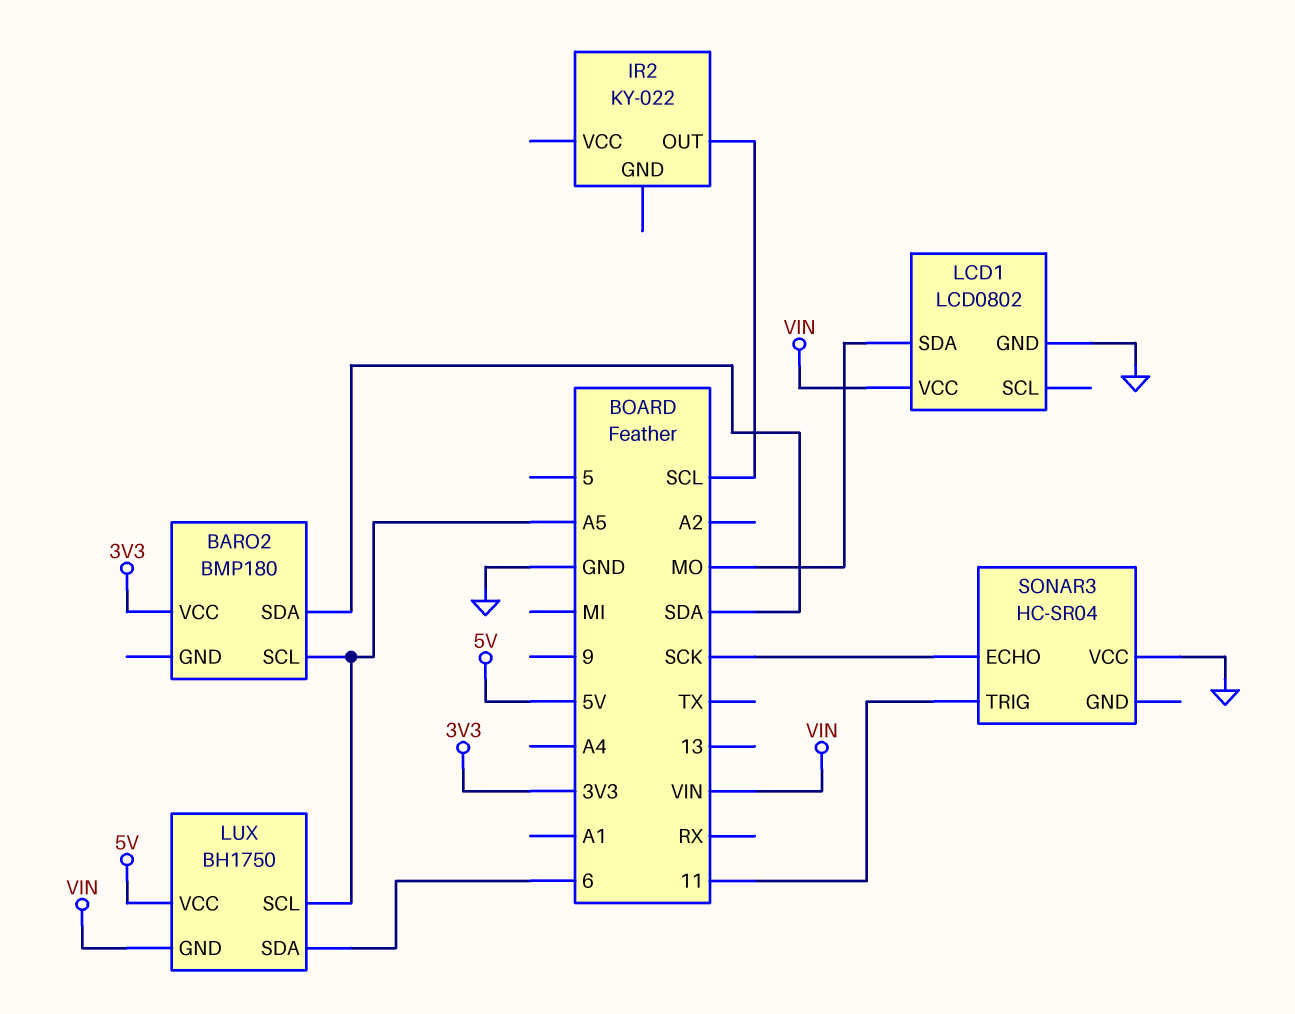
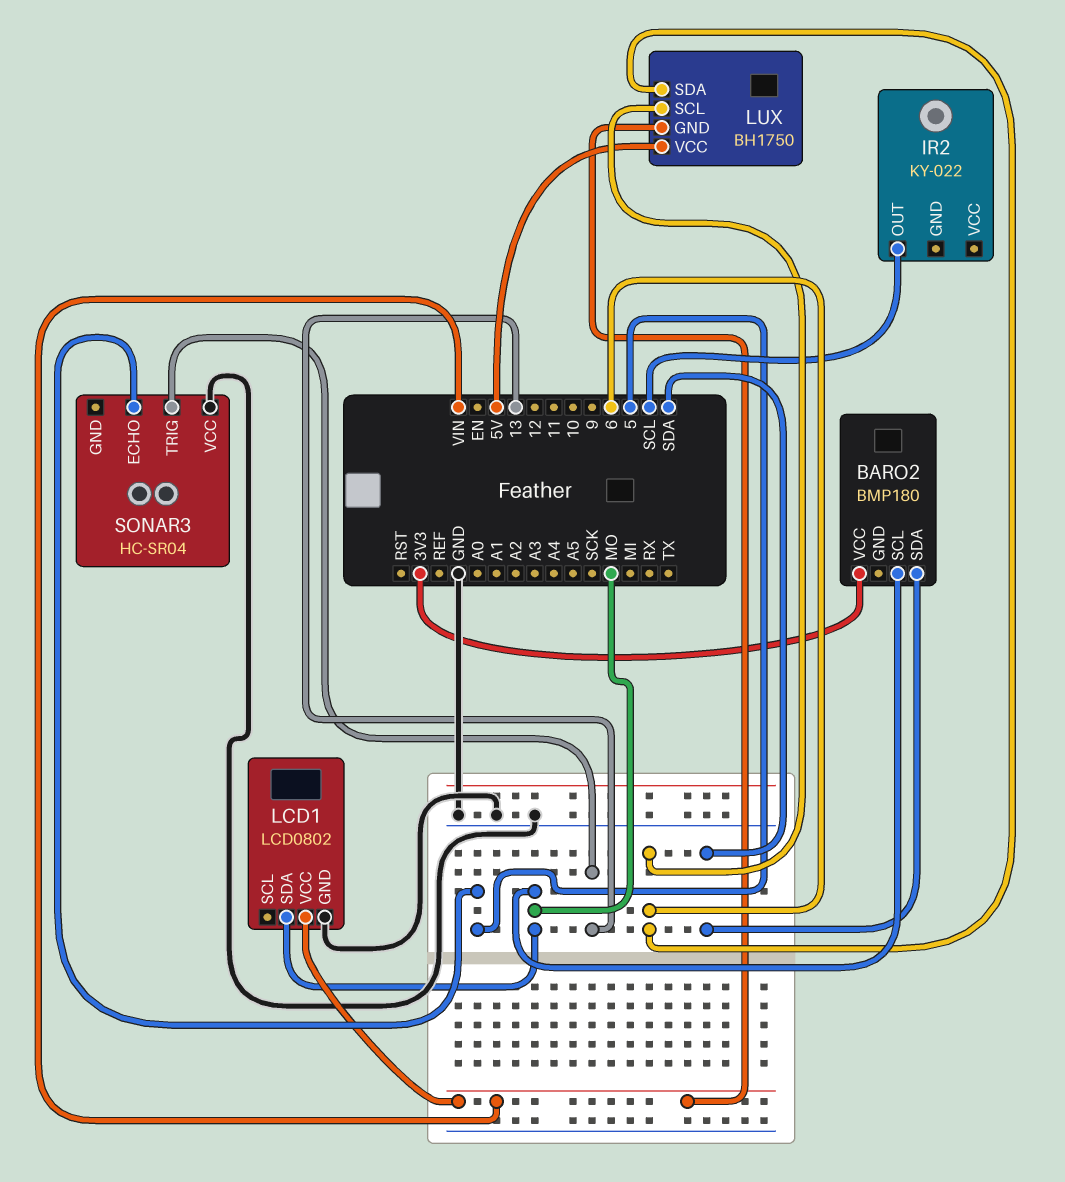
BARO2 pin SCL: A5 -> MO
LUX pin SCL: A5 -> 6
SONAR3 pin ECHO: SCK -> 5
SONAR3 pin TRIG: 11 -> 13

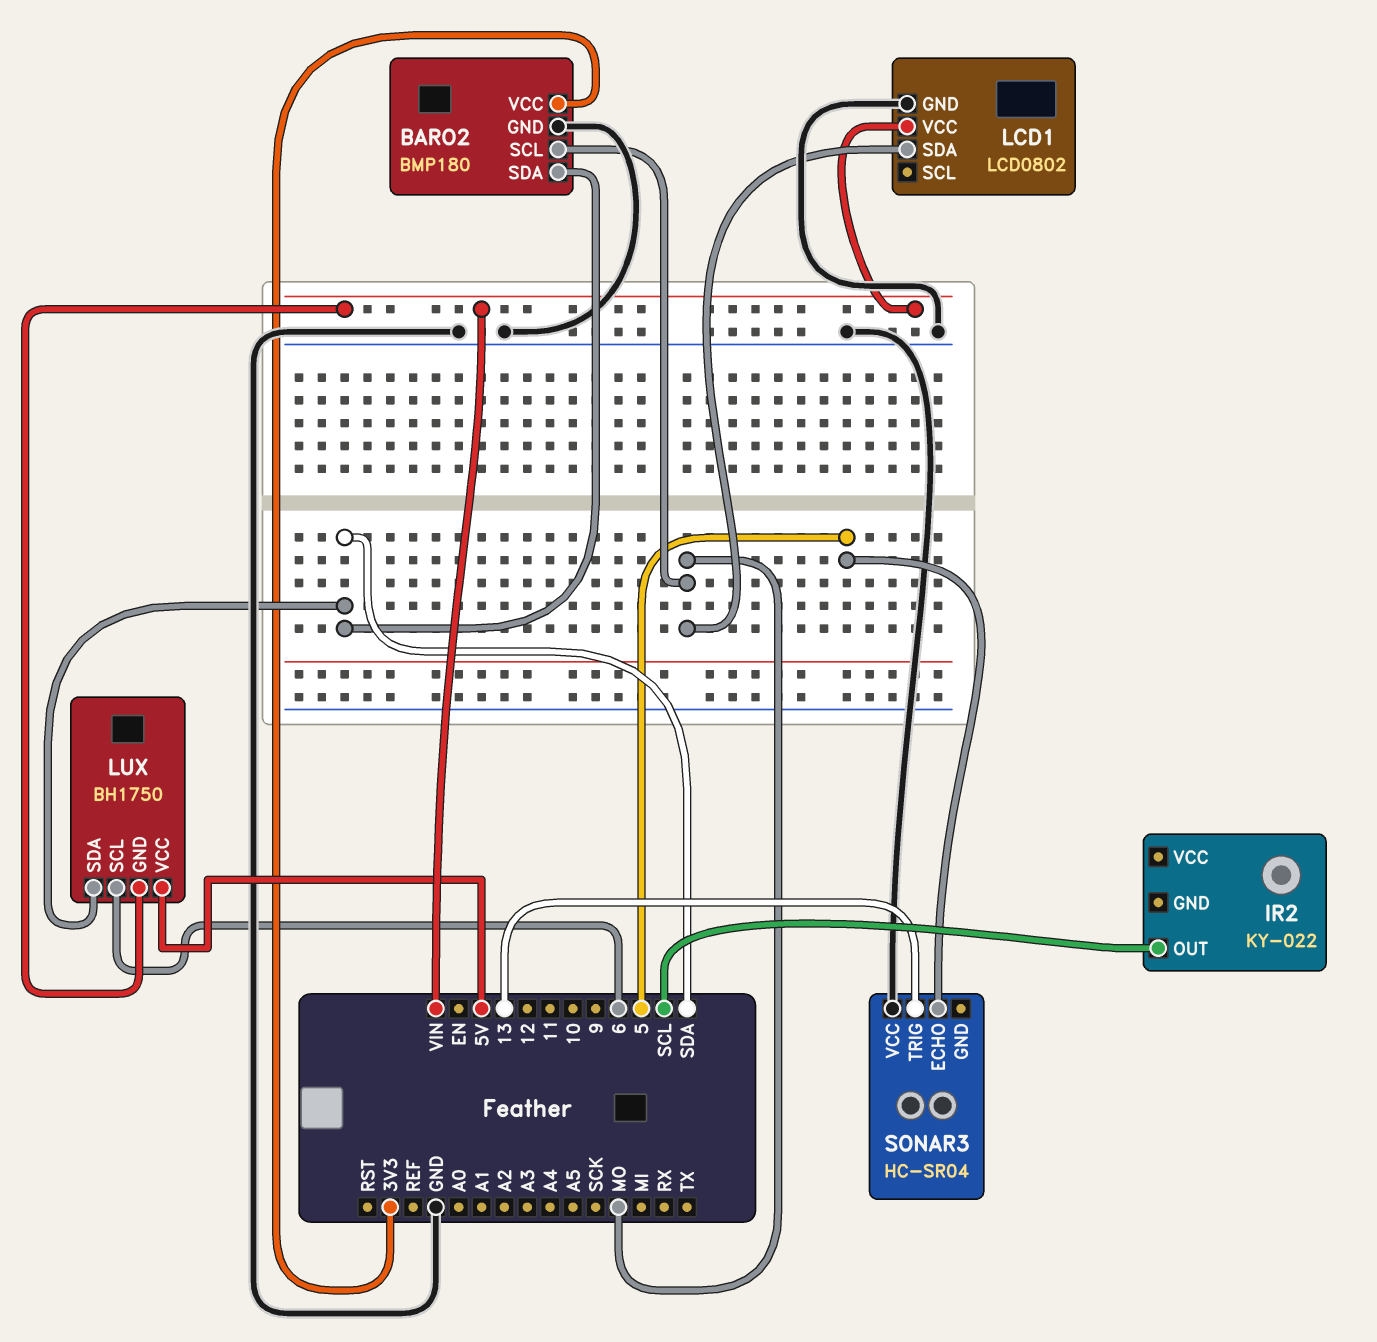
BARO2 pin GND: none -> GND
LUX pin SDA: 6 -> SDA

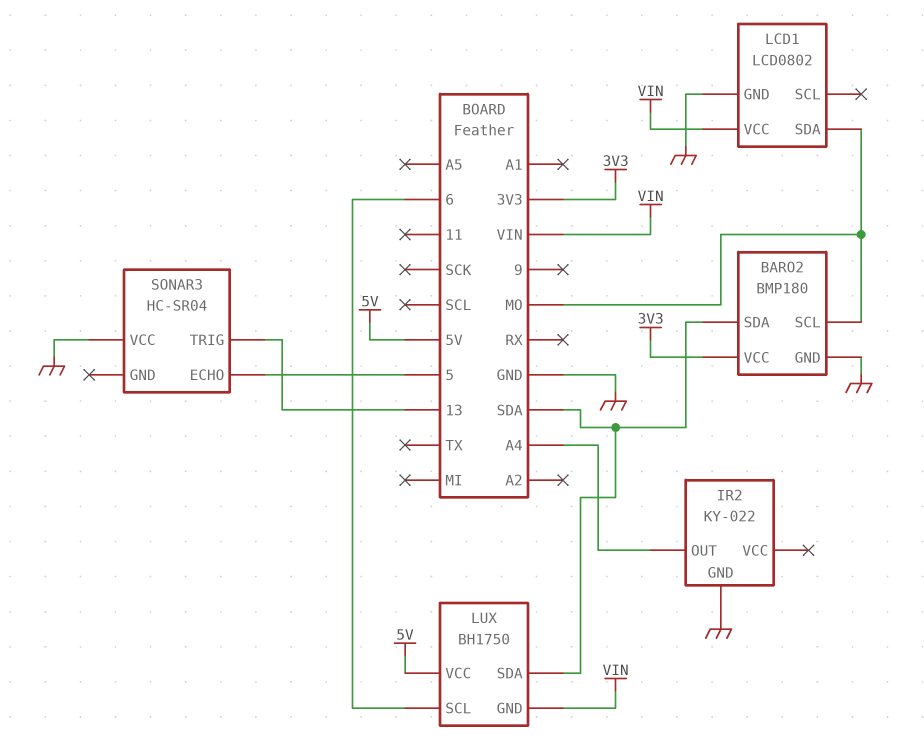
IR2 pin GND: none -> GND
IR2 pin OUT: SCL -> A4

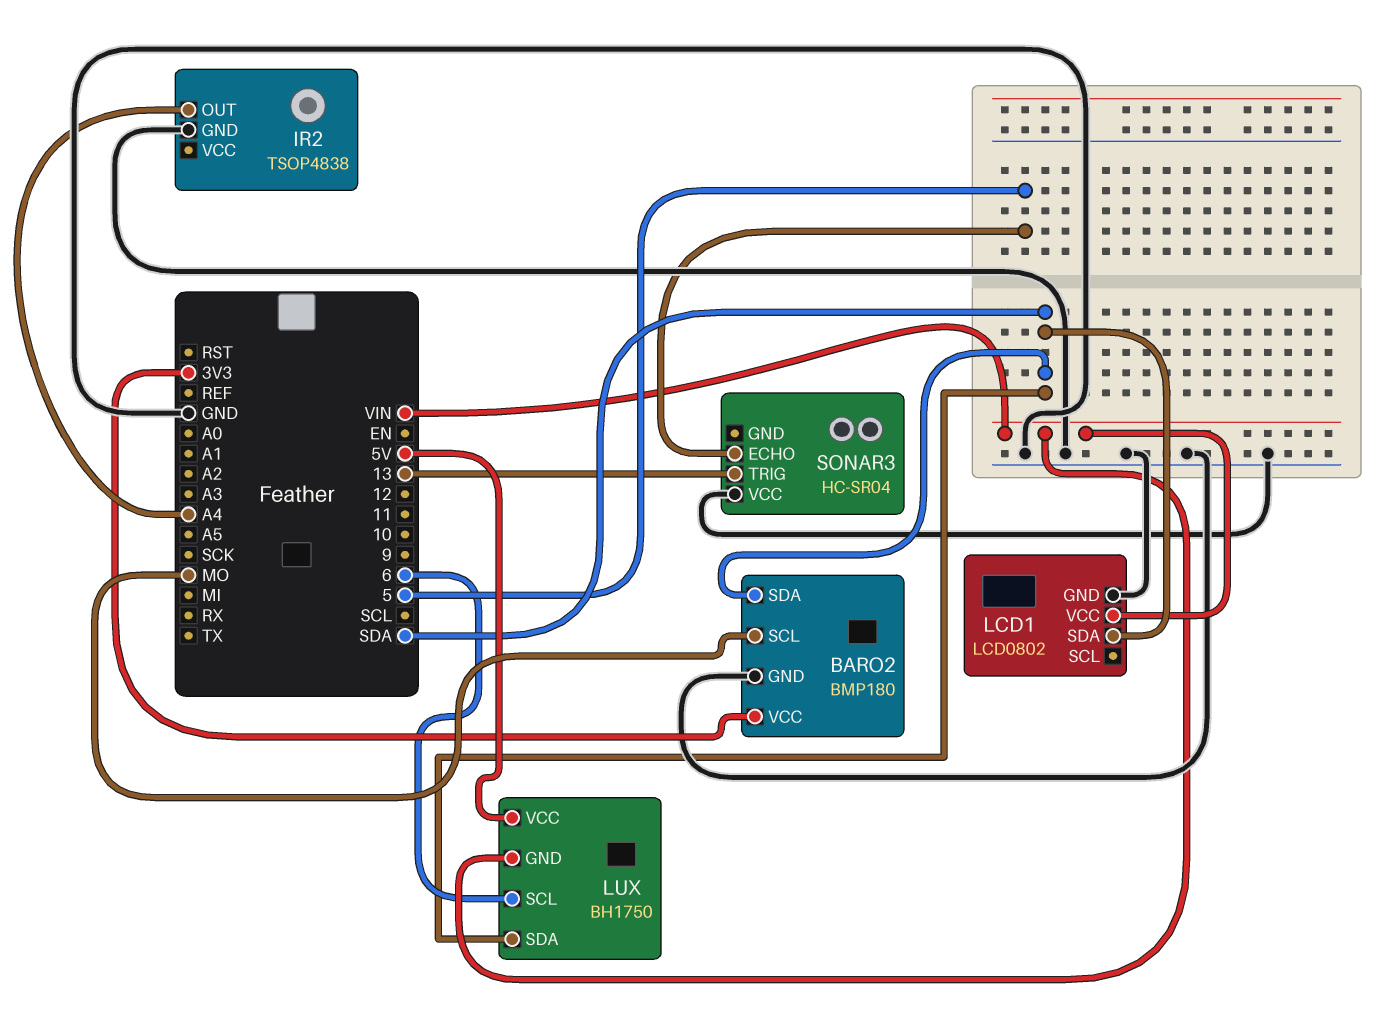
IR2: KY-022 -> TSOP4838
LCD1 pin SDA: MO -> SDA

